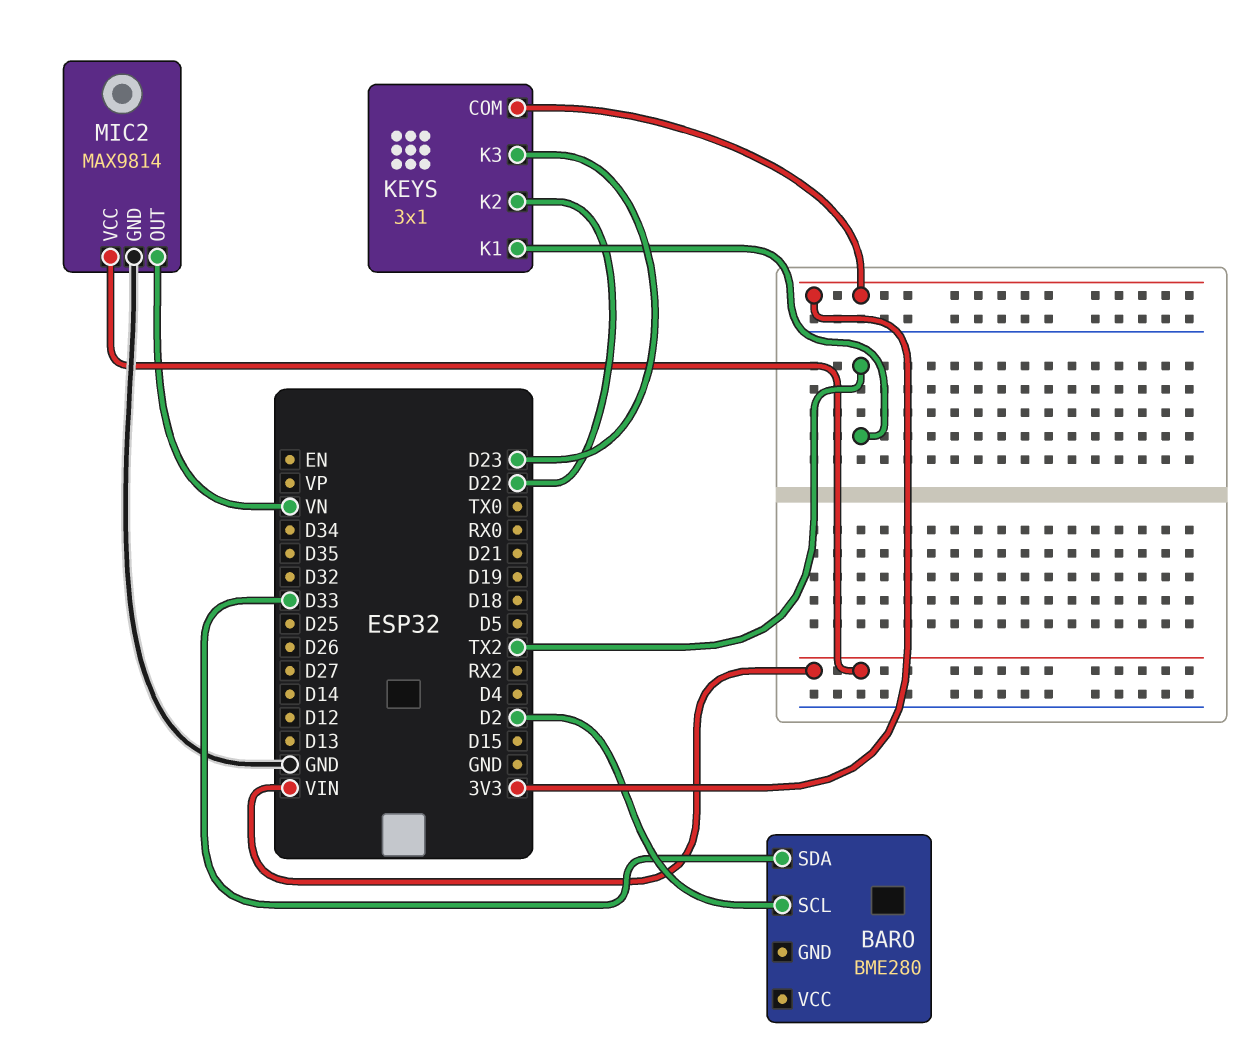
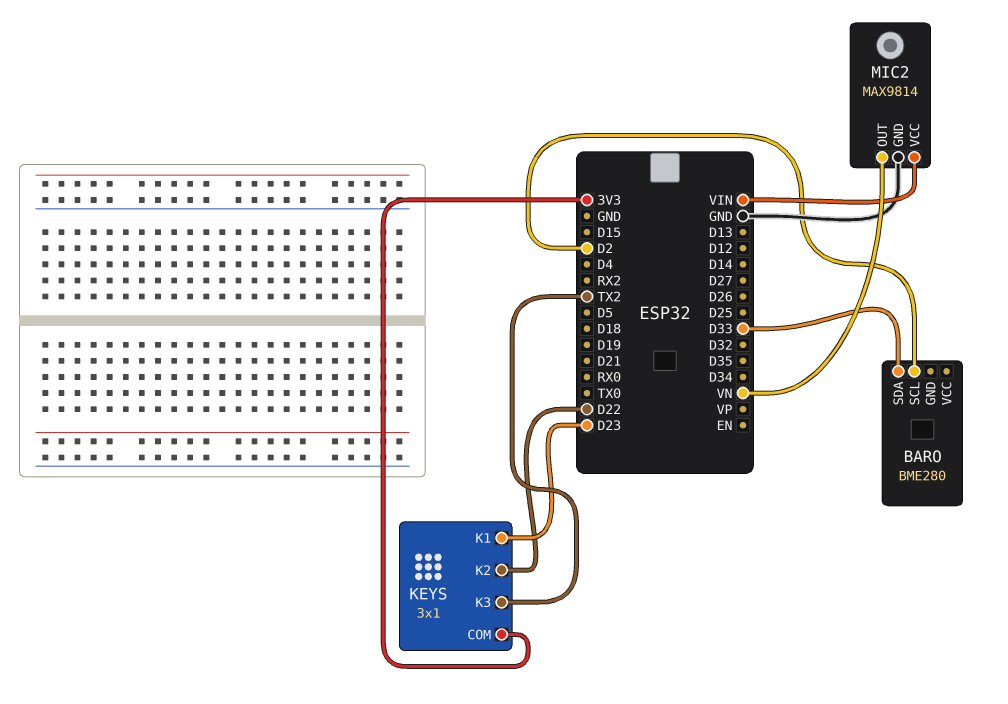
KEYS pin K1: TX2 -> D23
KEYS pin K3: D23 -> TX2

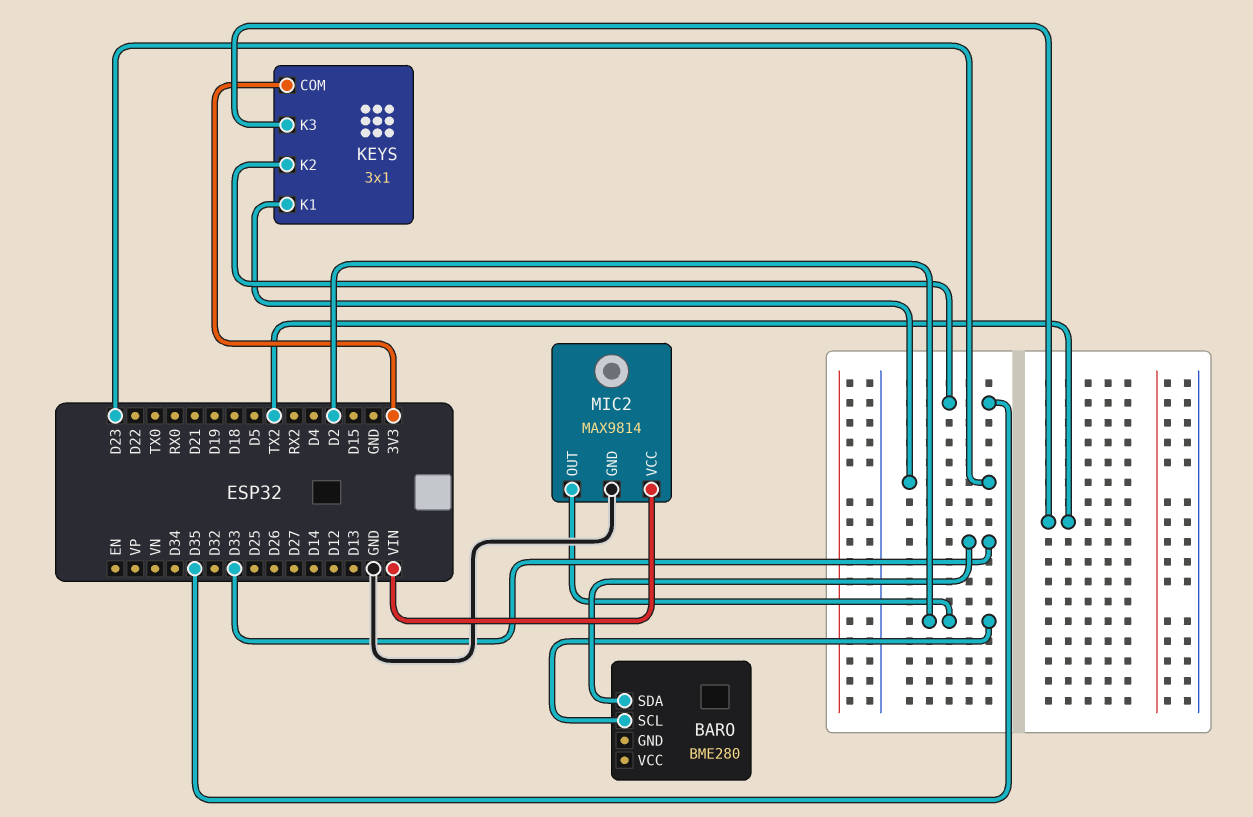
KEYS pin K2: D22 -> D35
MIC2 pin OUT: VN -> D2

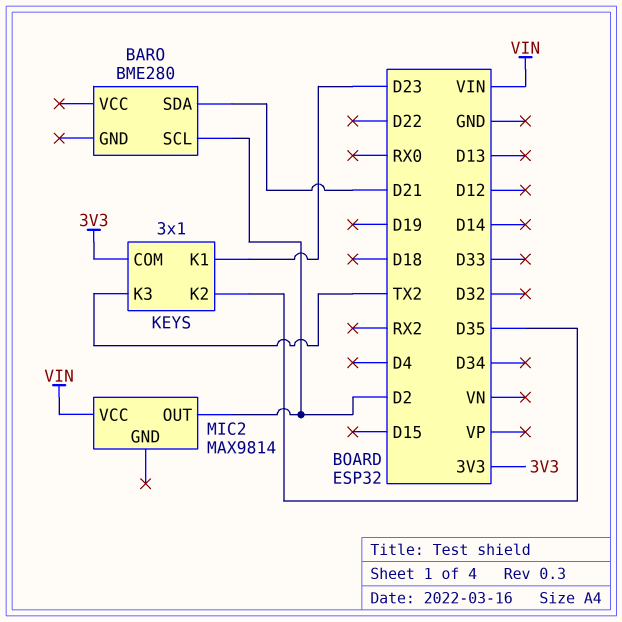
BARO pin SDA: D33 -> D21
MIC2 pin GND: GND -> none

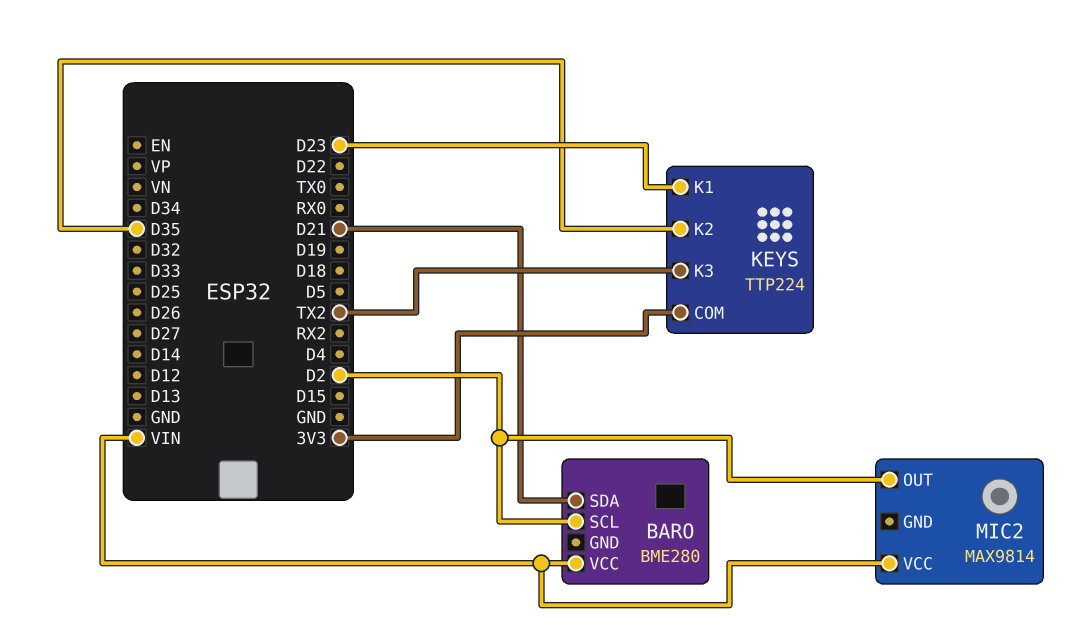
BARO pin VCC: none -> VIN
KEYS: 3x1 -> TTP224

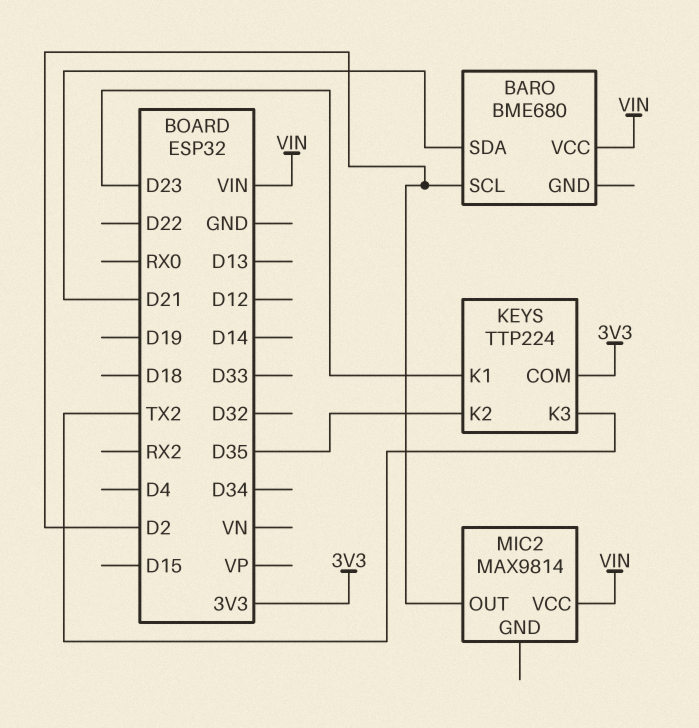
BARO: BME280 -> BME680

